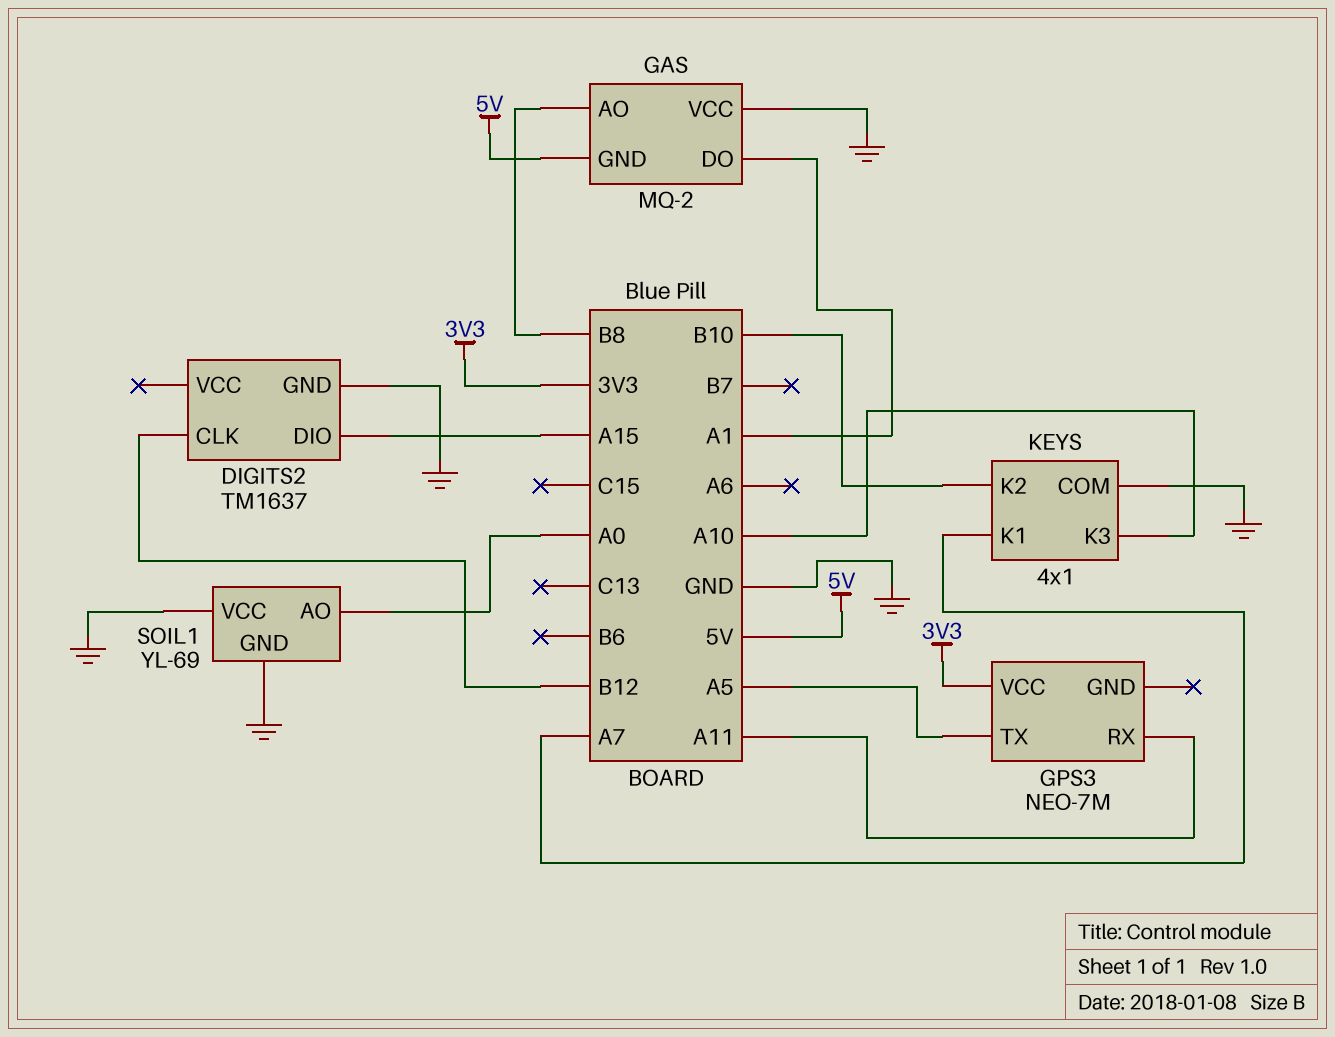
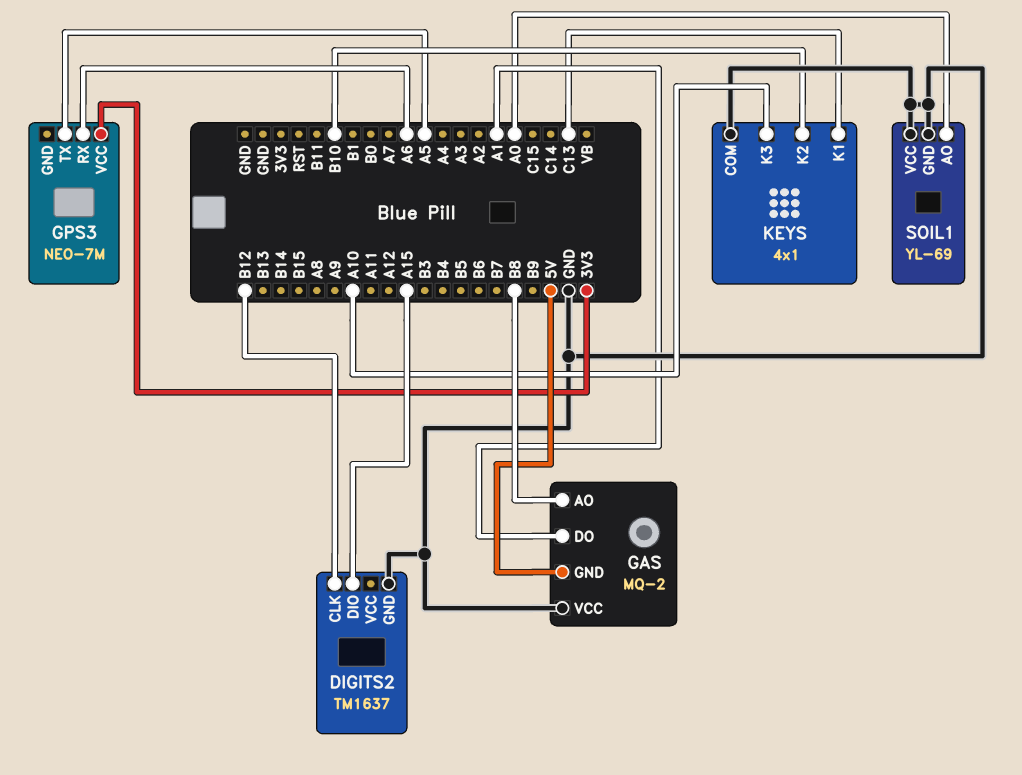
GPS3 pin RX: A11 -> A6
KEYS pin K1: A7 -> C13

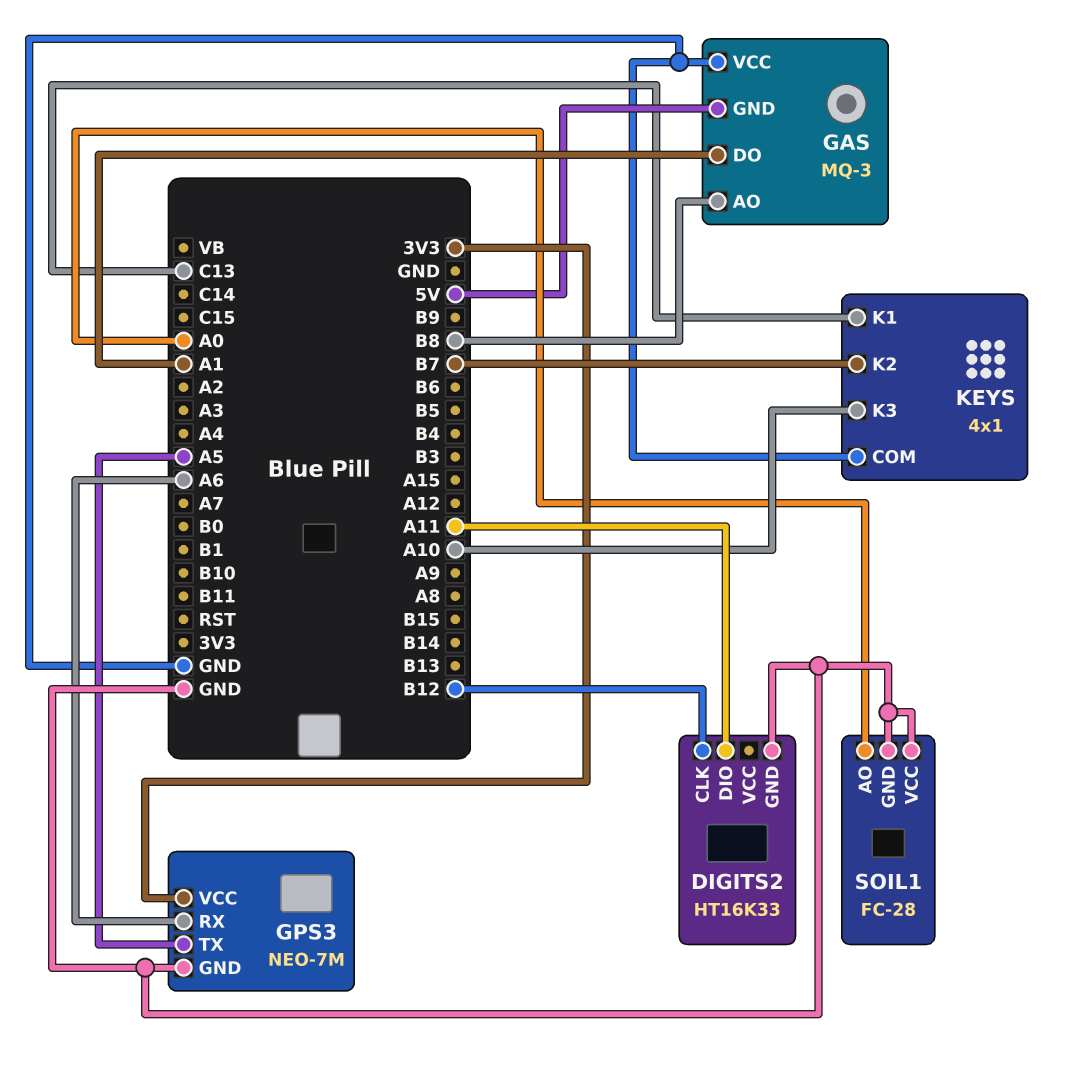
DIGITS2: TM1637 -> HT16K33
DIGITS2 pin DIO: A15 -> A11
GAS: MQ-2 -> MQ-3
GPS3 pin GND: none -> GND
KEYS pin K2: B10 -> B7
SOIL1: YL-69 -> FC-28

